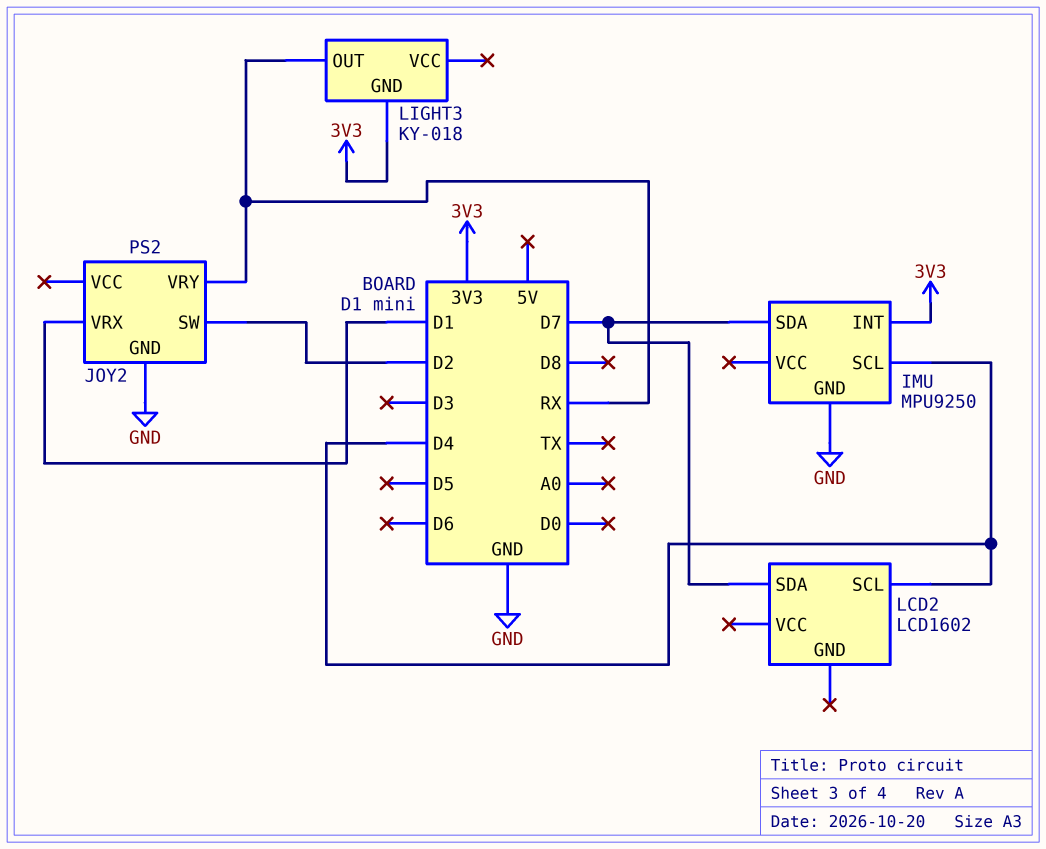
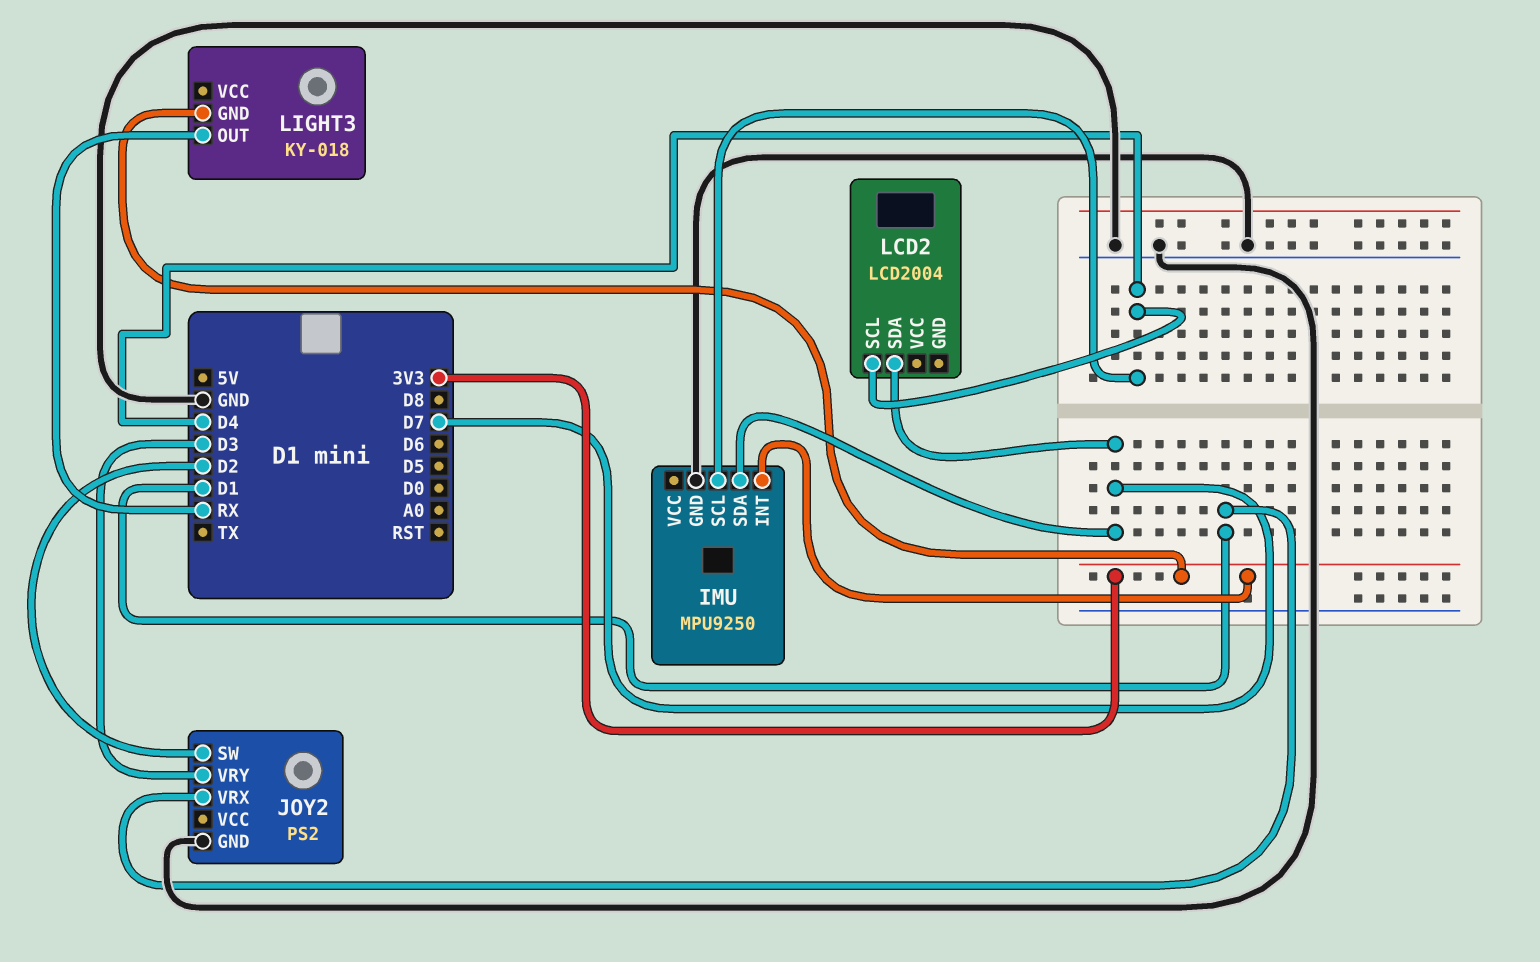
JOY2 pin VRY: RX -> D3
LCD2: LCD1602 -> LCD2004

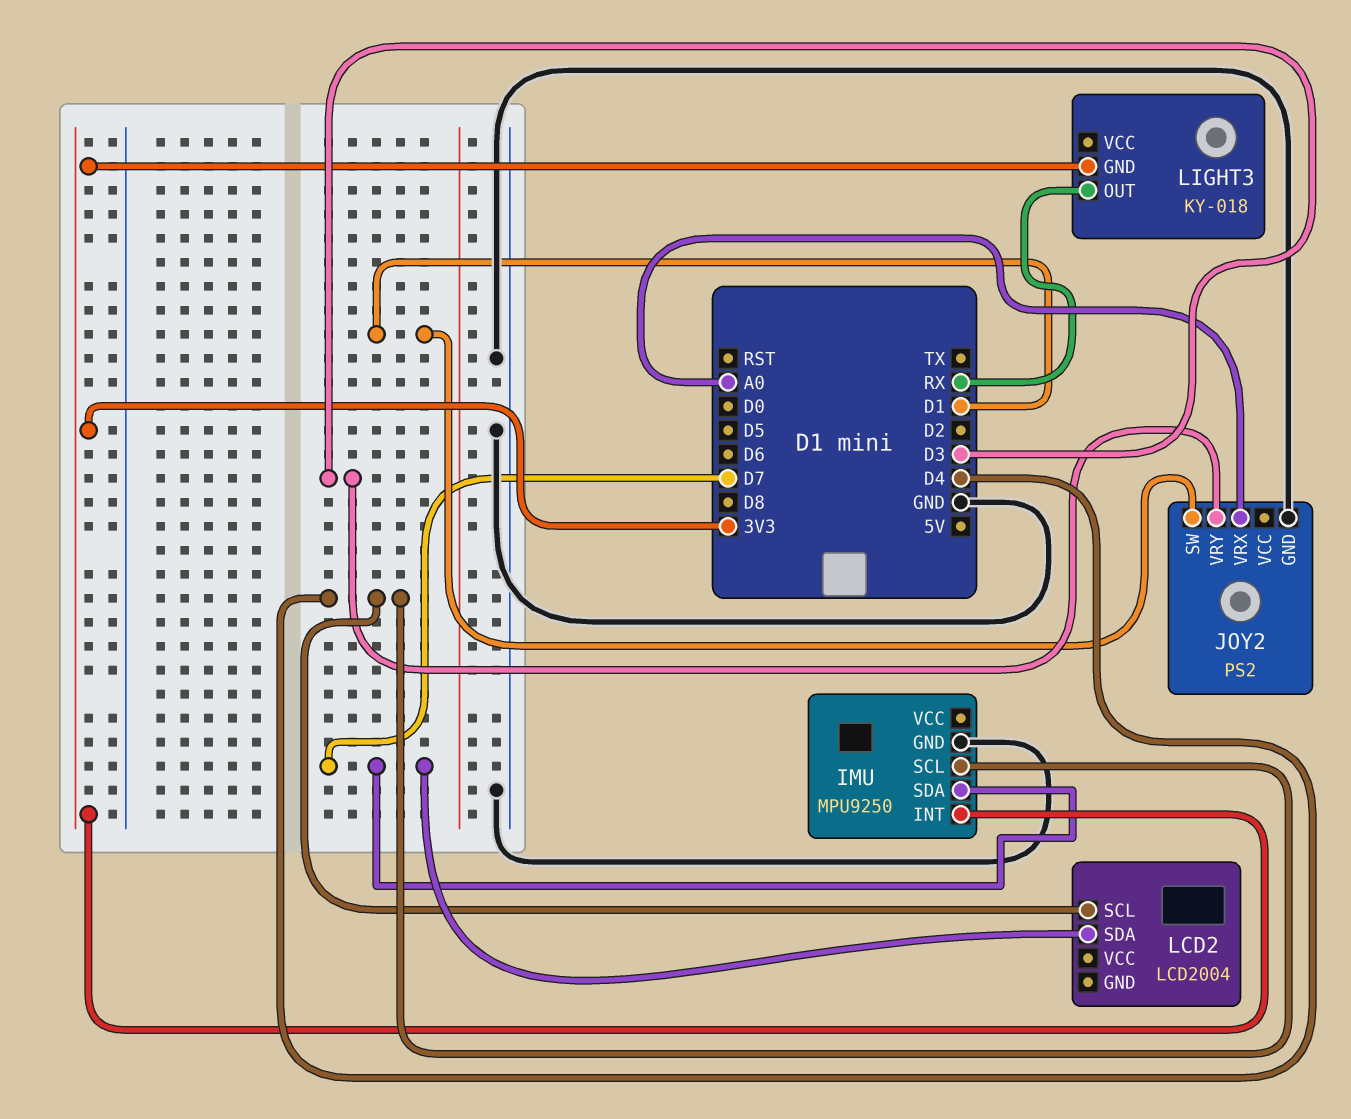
JOY2 pin SW: D2 -> D1
JOY2 pin VRX: D1 -> A0

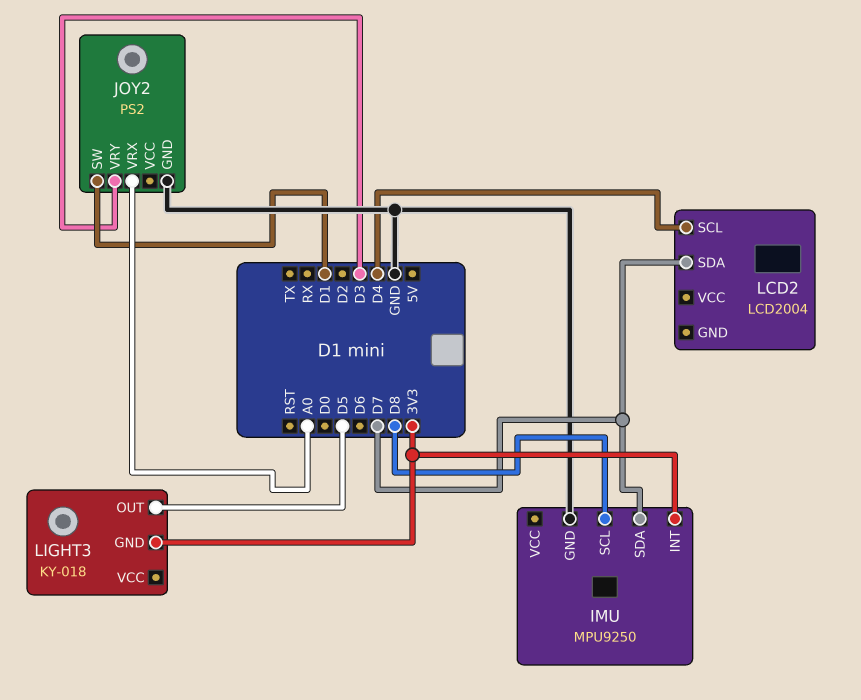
IMU pin SCL: D4 -> D8
LIGHT3 pin OUT: RX -> D5

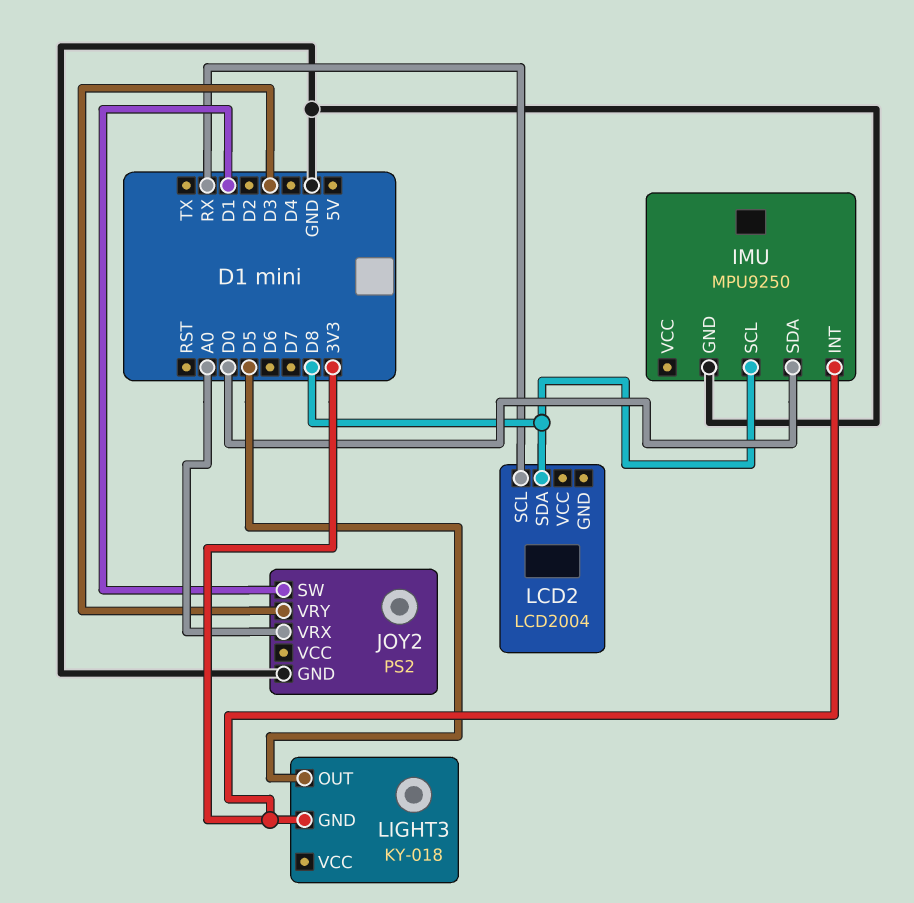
IMU pin SDA: D7 -> D0
LCD2 pin SCL: D4 -> RX
LCD2 pin SDA: D7 -> D8

